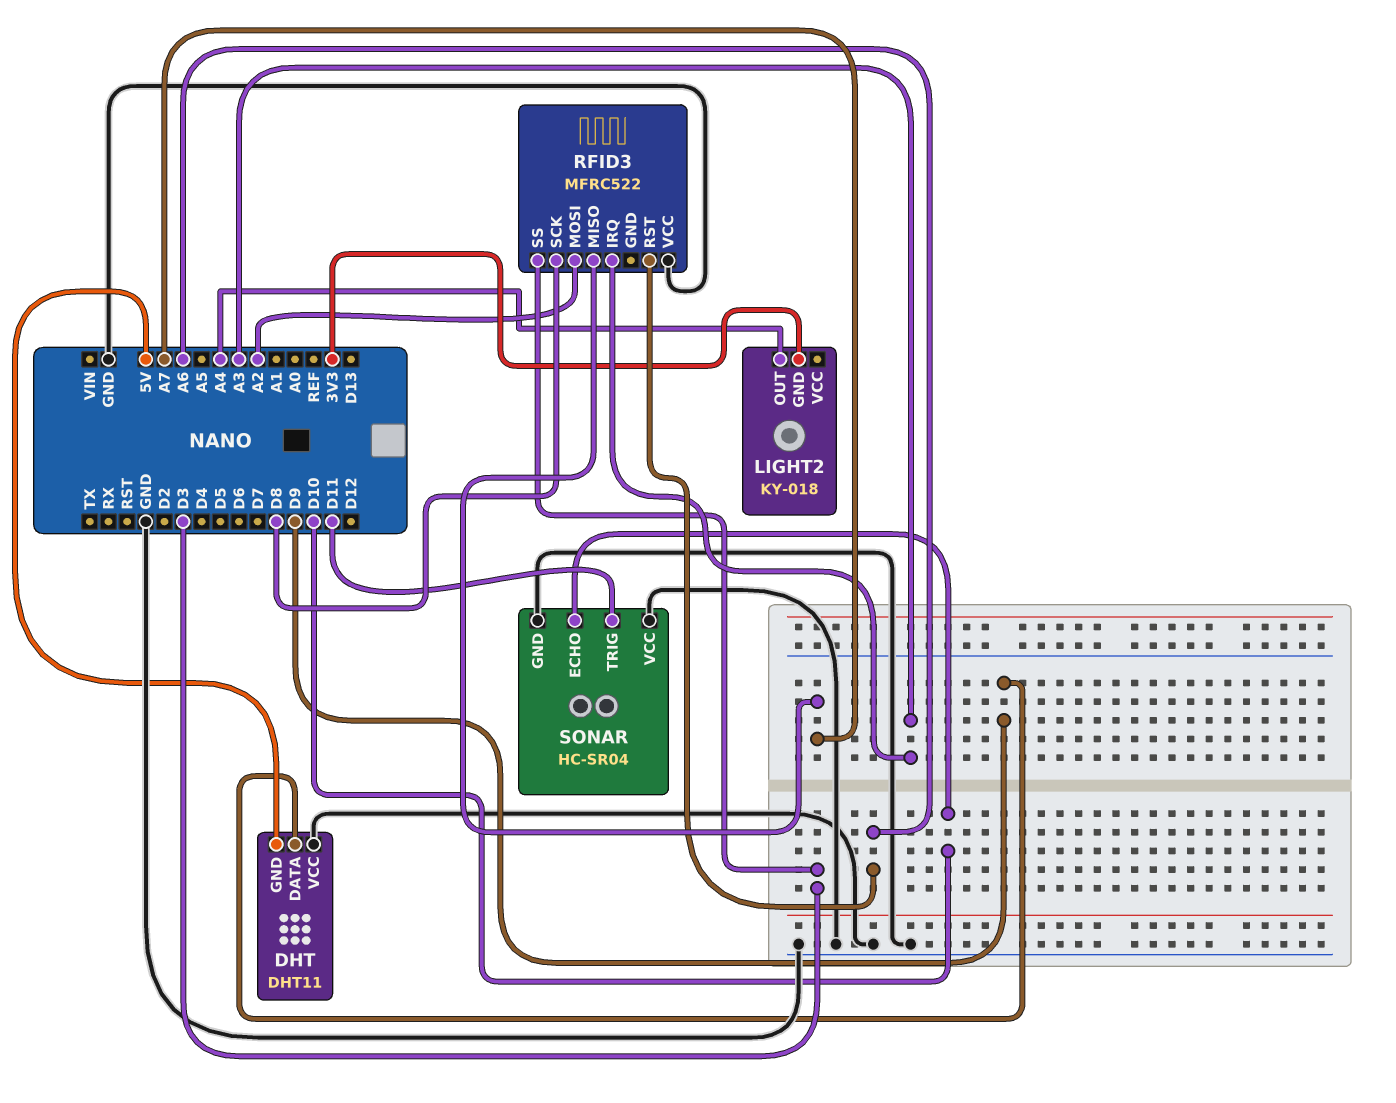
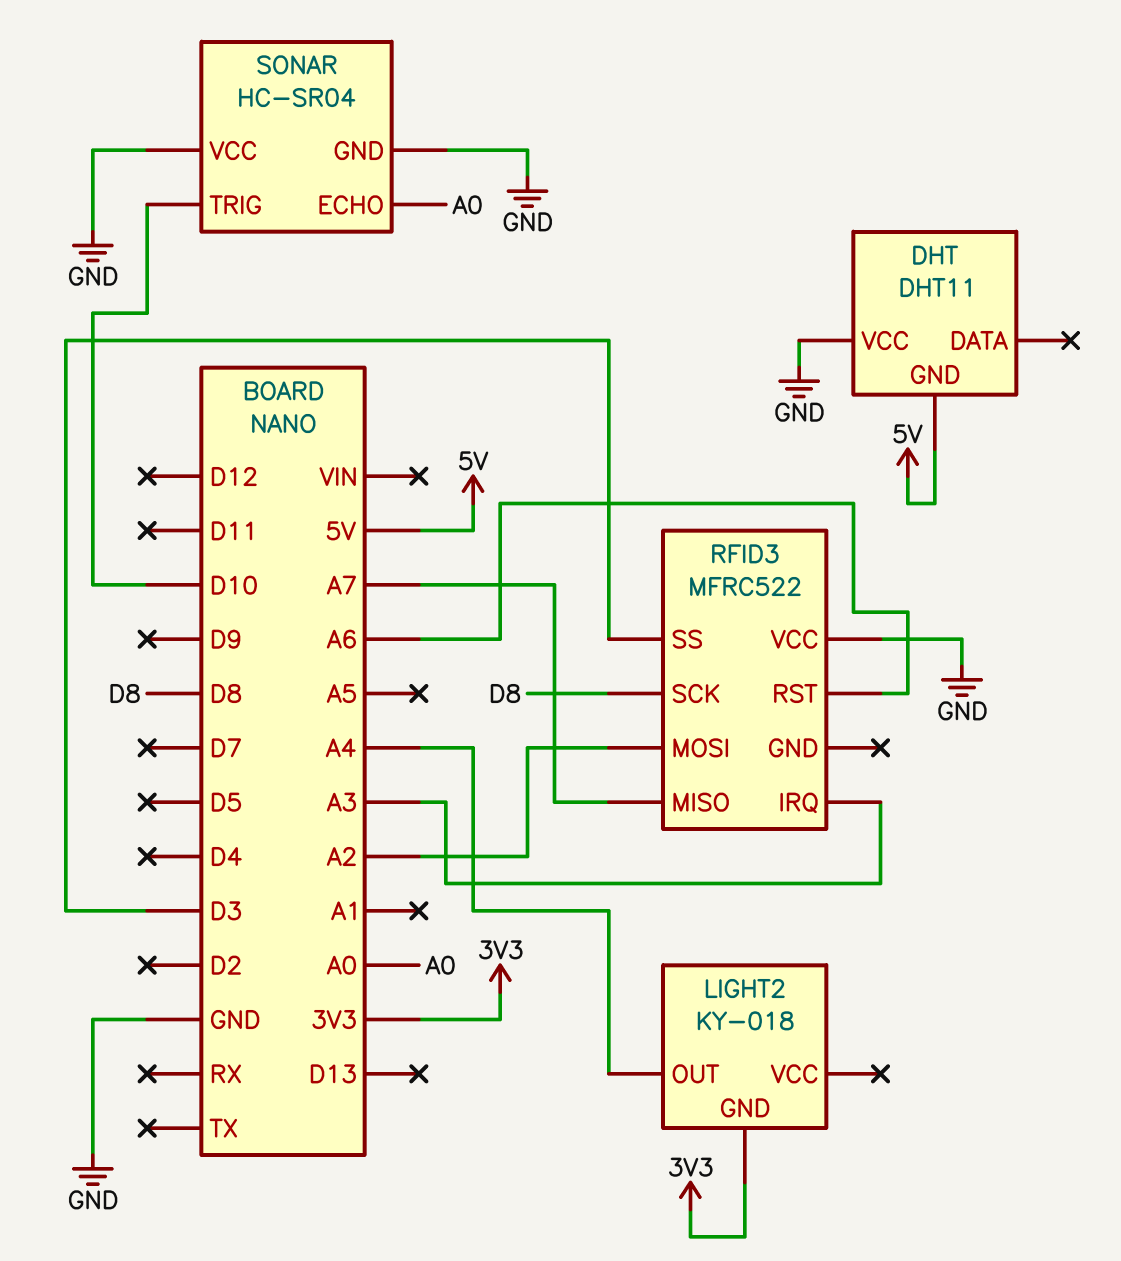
DHT pin DATA: D9 -> none
SONAR pin ECHO: D10 -> A0
SONAR pin TRIG: D11 -> D10

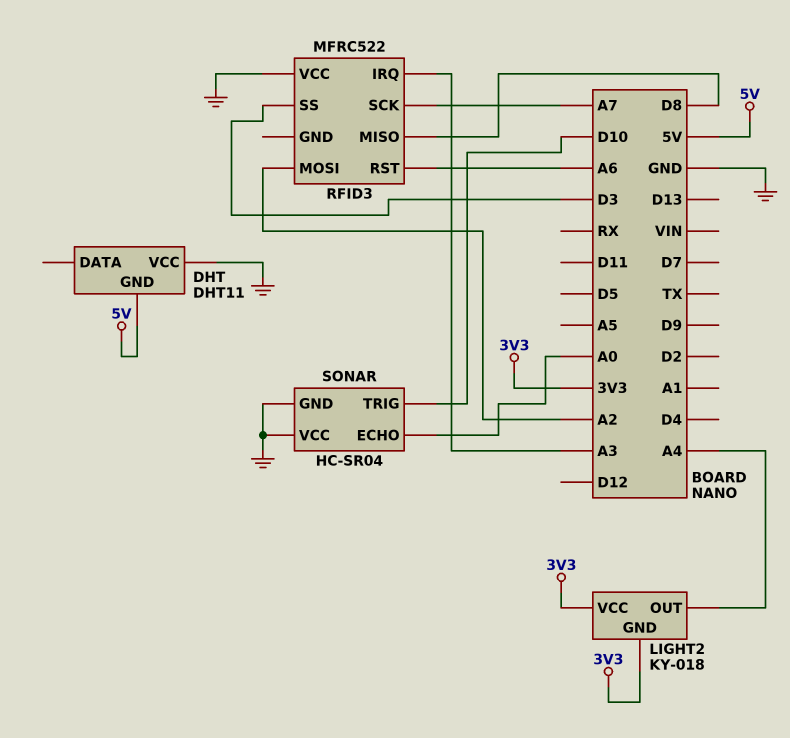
LIGHT2 pin VCC: none -> 3V3
RFID3 pin MISO: A7 -> D8
RFID3 pin SCK: D8 -> A7

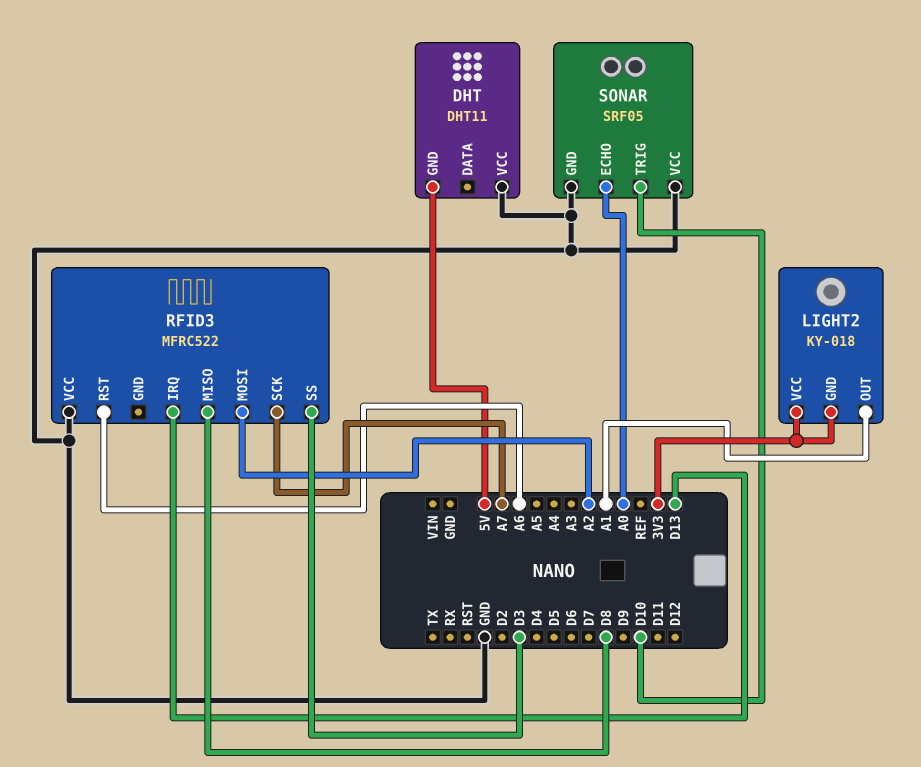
LIGHT2 pin OUT: A4 -> A1
RFID3 pin IRQ: A3 -> D13
SONAR: HC-SR04 -> SRF05

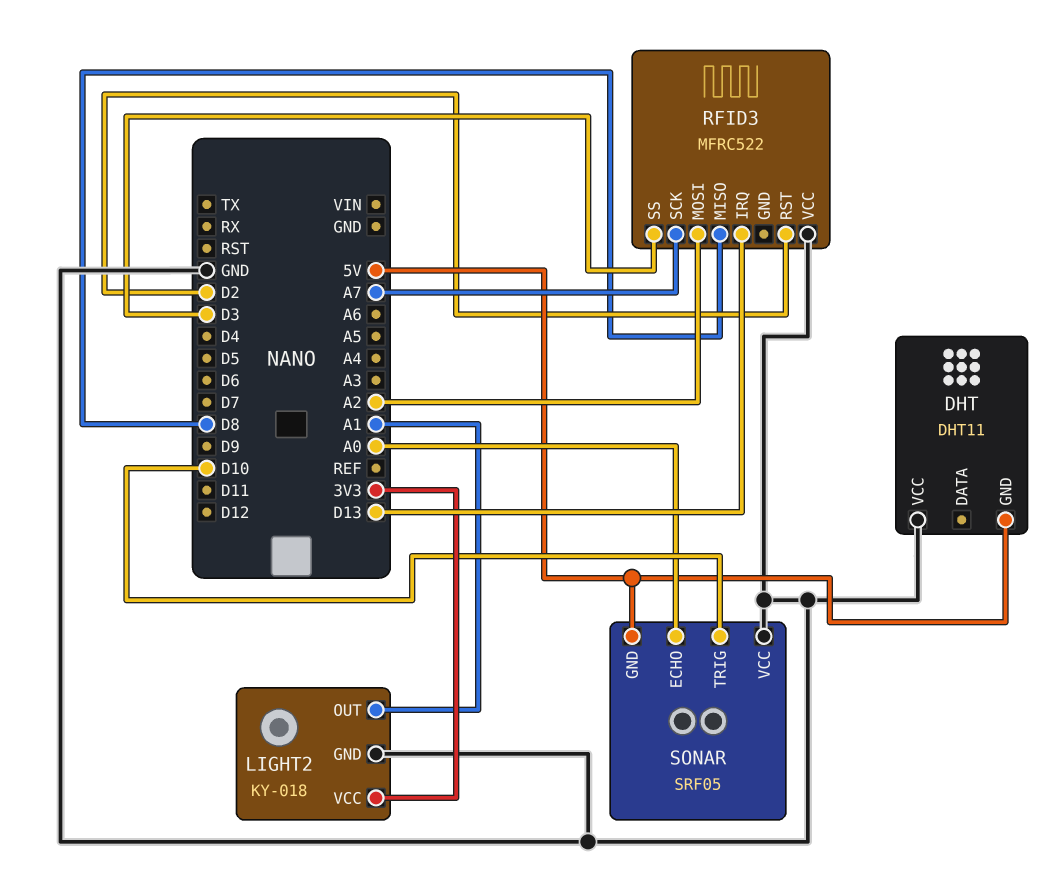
LIGHT2 pin GND: 3V3 -> GND
RFID3 pin RST: A6 -> D2
SONAR pin GND: GND -> 5V

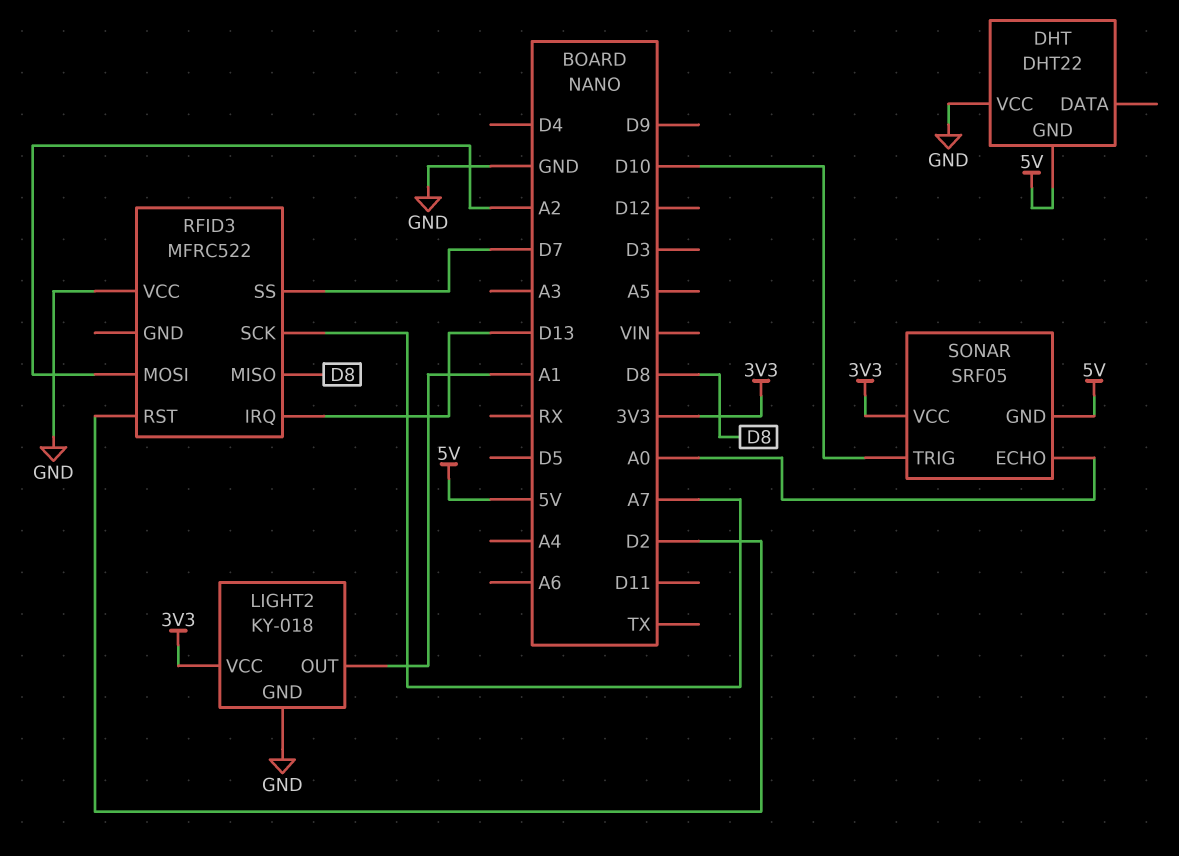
DHT: DHT11 -> DHT22
RFID3 pin SS: D3 -> D7
SONAR pin VCC: GND -> 3V3

